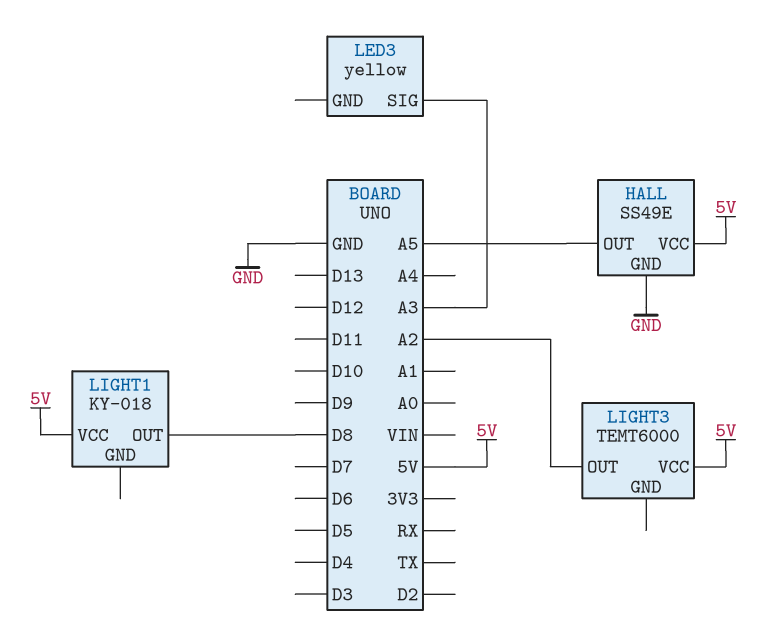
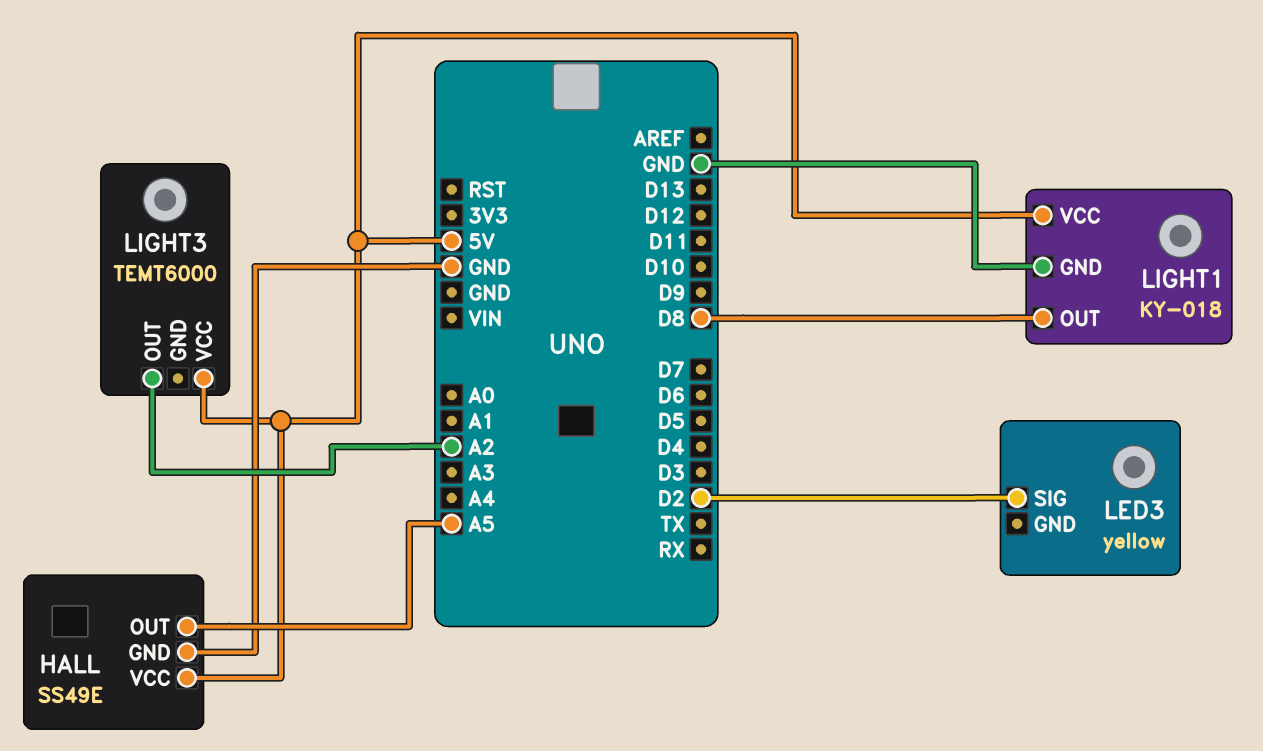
LED3 pin SIG: A3 -> D2
LIGHT1 pin GND: none -> GND

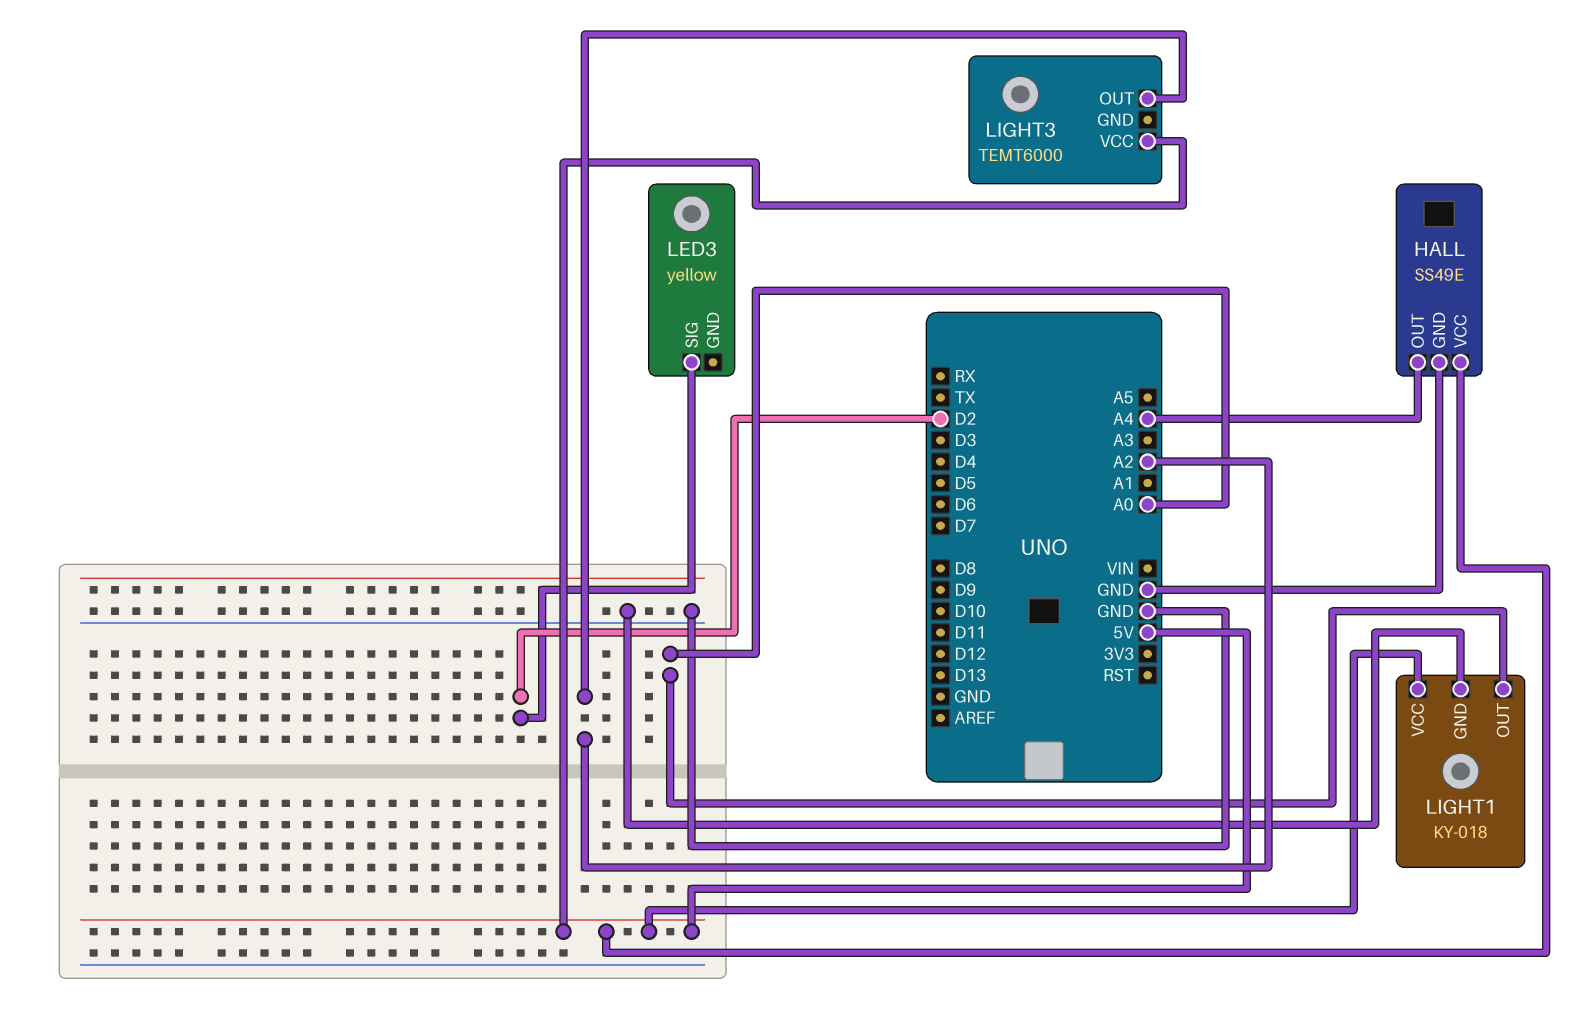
HALL pin OUT: A5 -> A4
LIGHT1 pin OUT: D8 -> A0

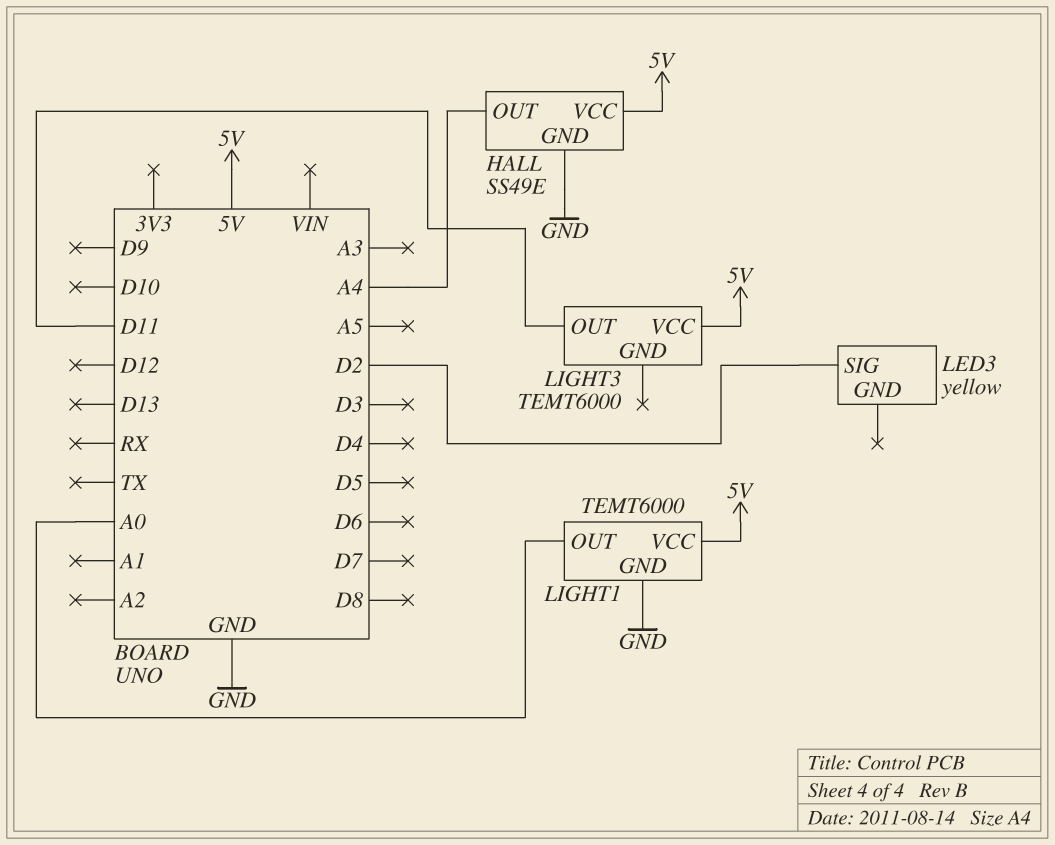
LIGHT1: KY-018 -> TEMT6000
LIGHT3 pin OUT: A2 -> D11

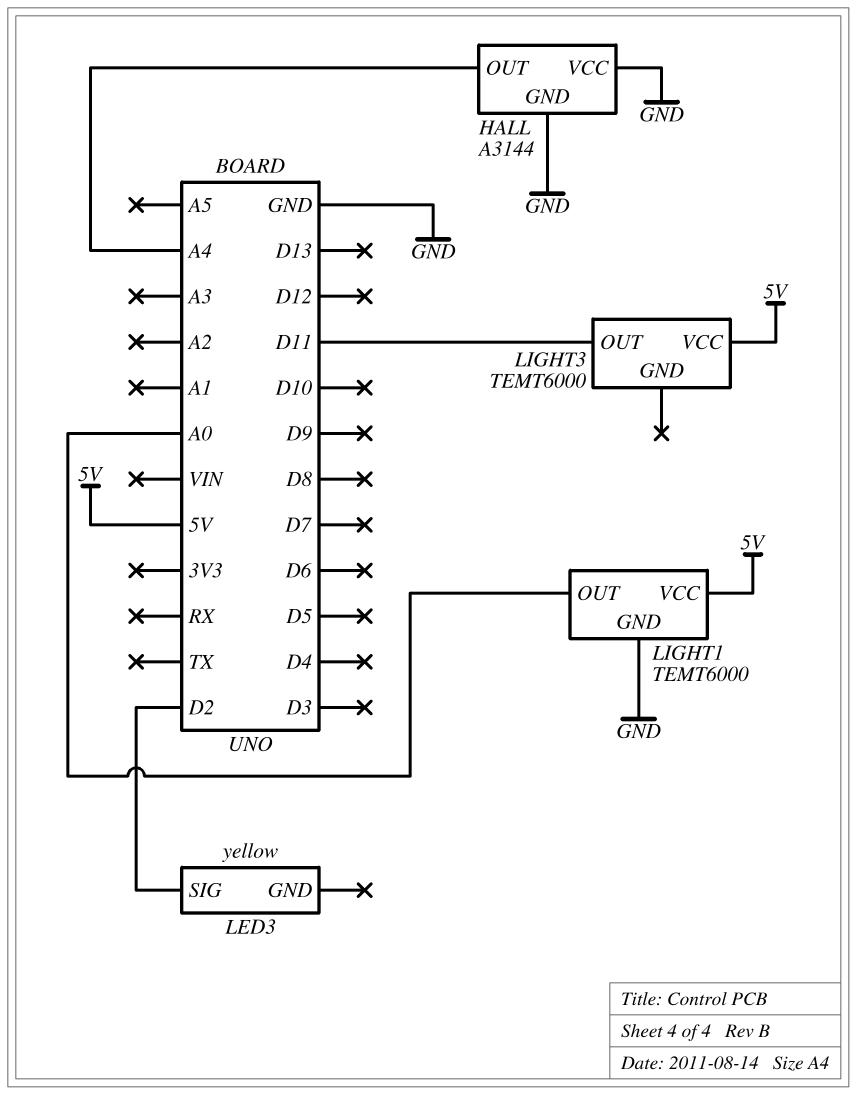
HALL: SS49E -> A3144
HALL pin VCC: 5V -> GND

